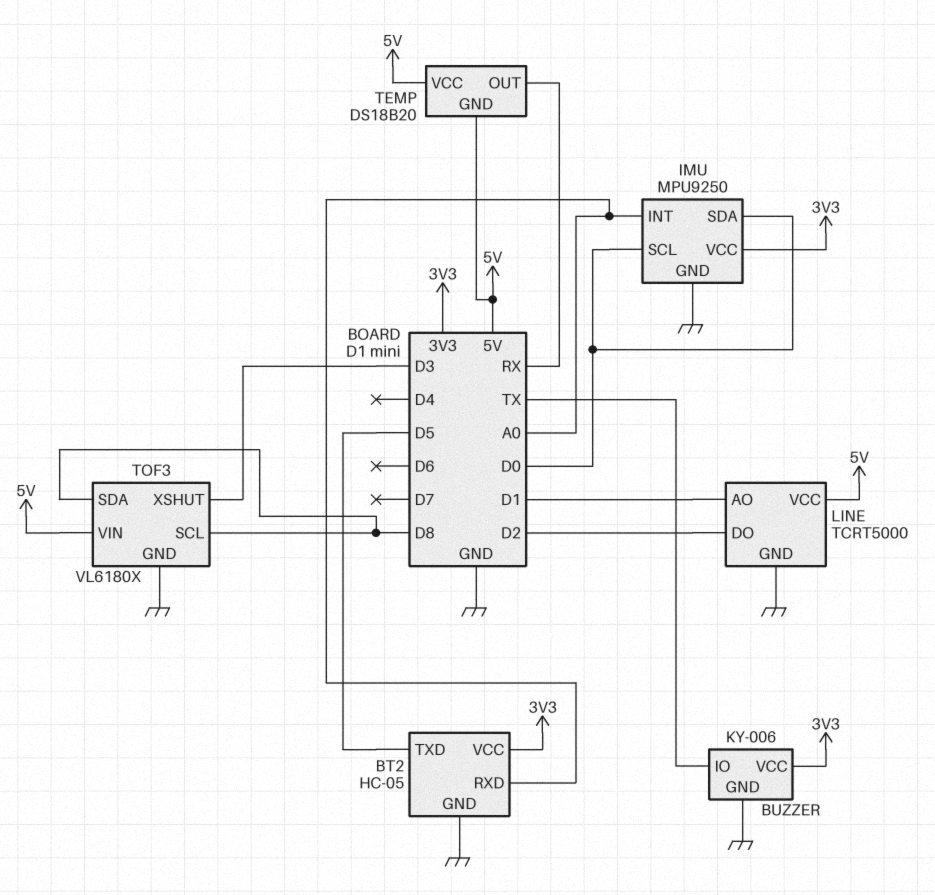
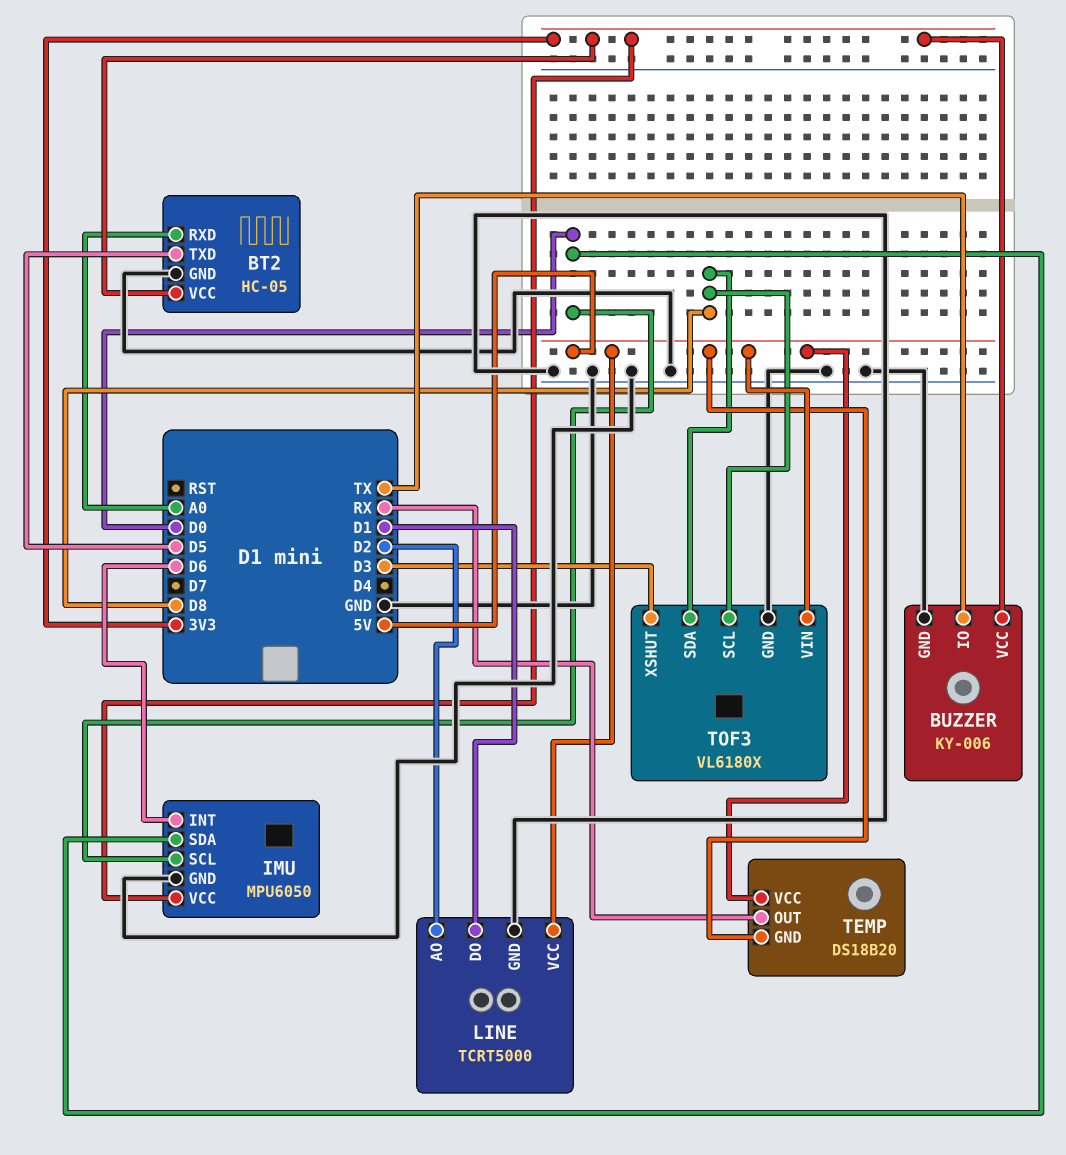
IMU: MPU9250 -> MPU6050
IMU pin INT: A0 -> D6
LINE pin AO: D1 -> D2
LINE pin DO: D2 -> D1

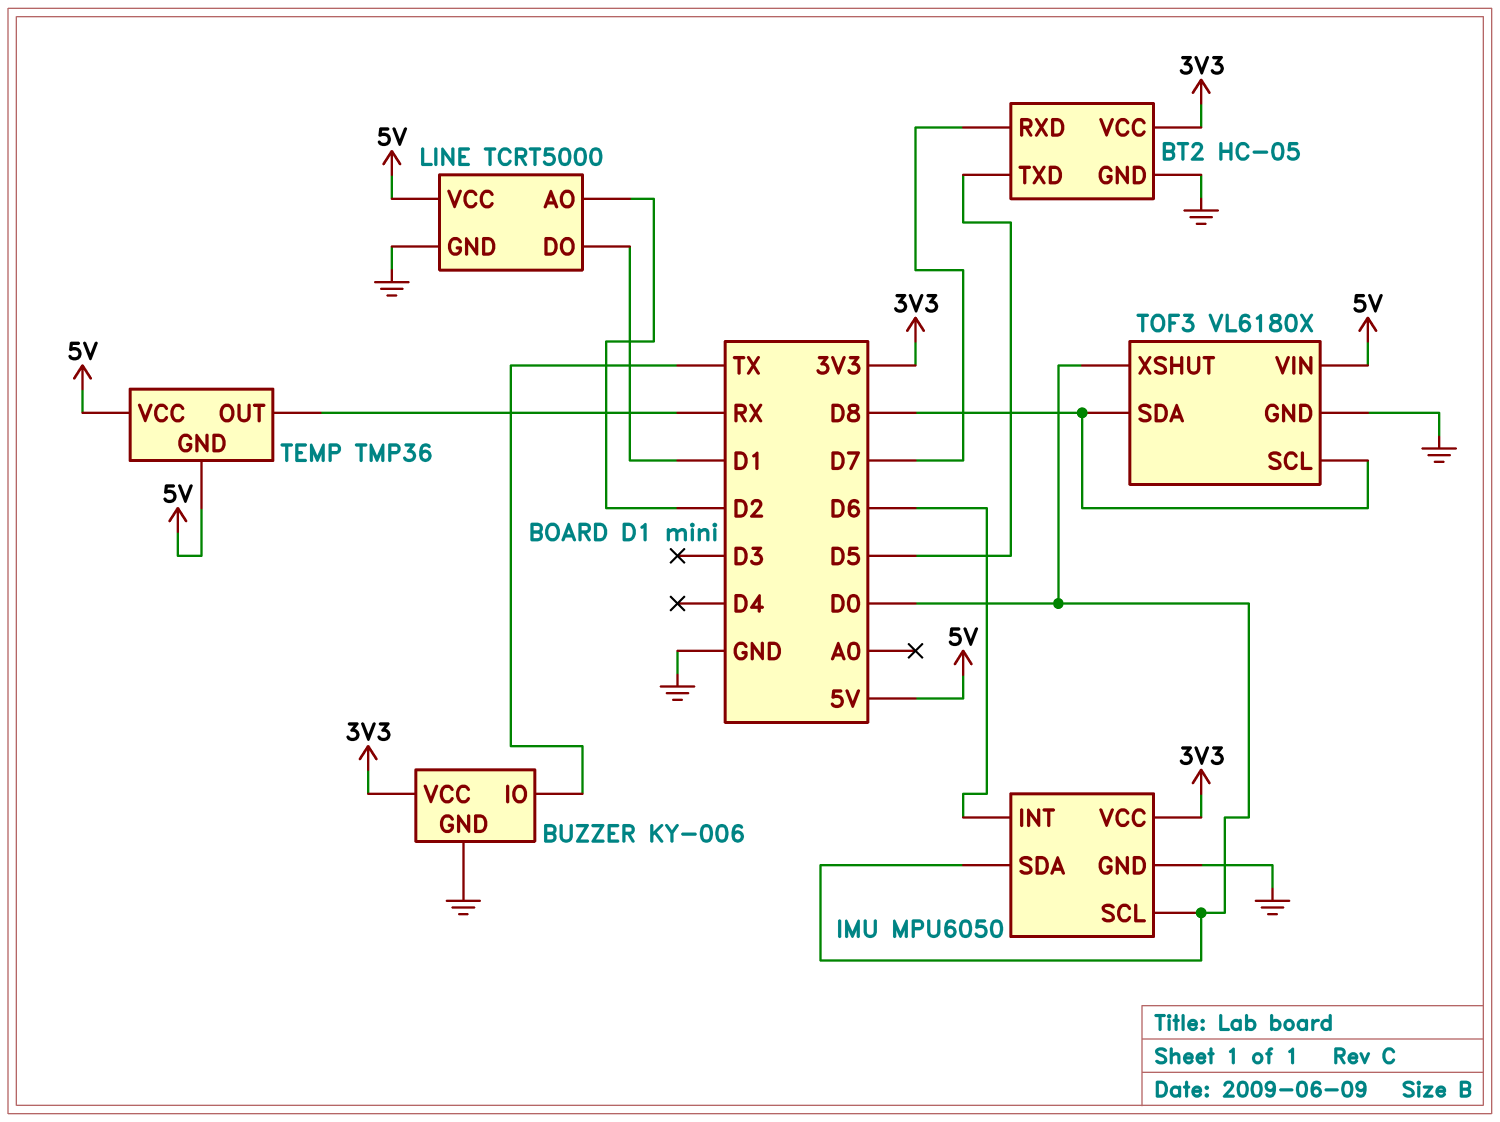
BT2 pin RXD: A0 -> D7
TEMP: DS18B20 -> TMP36
TOF3 pin XSHUT: D3 -> D0

